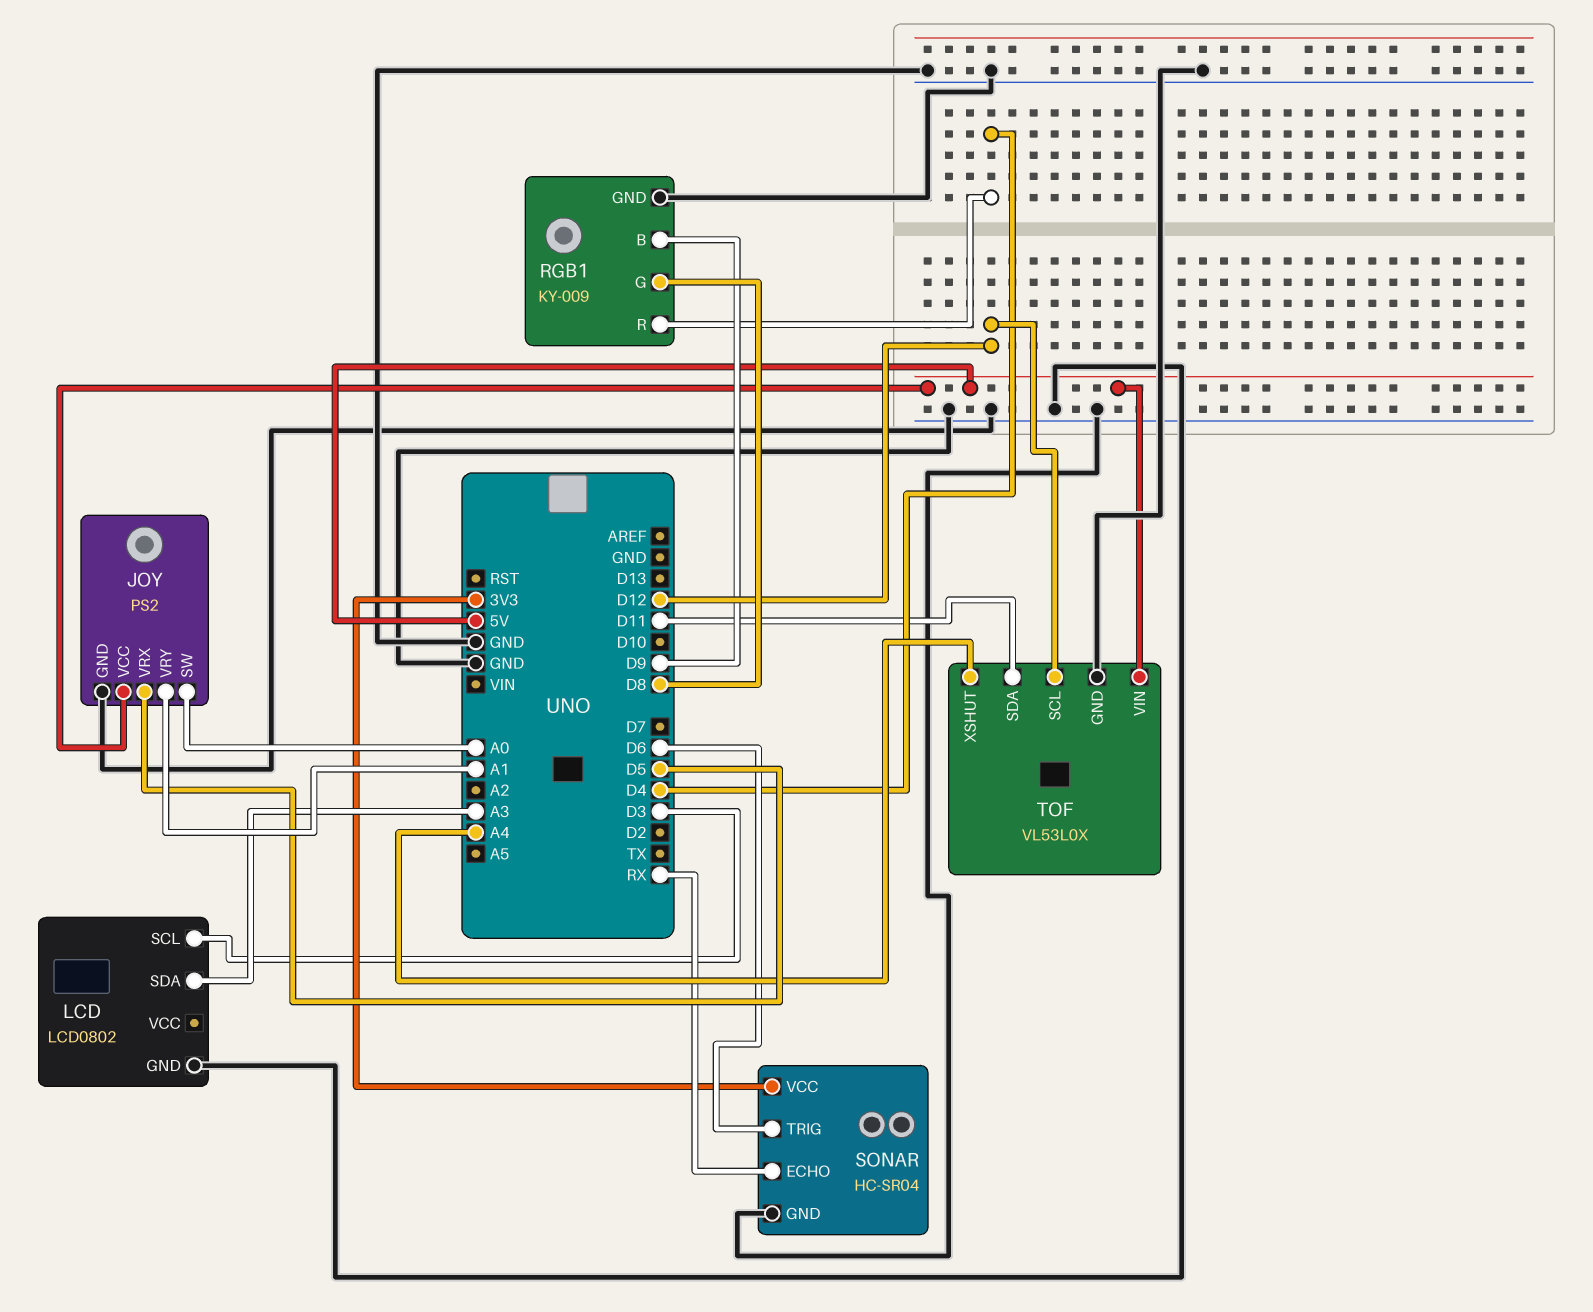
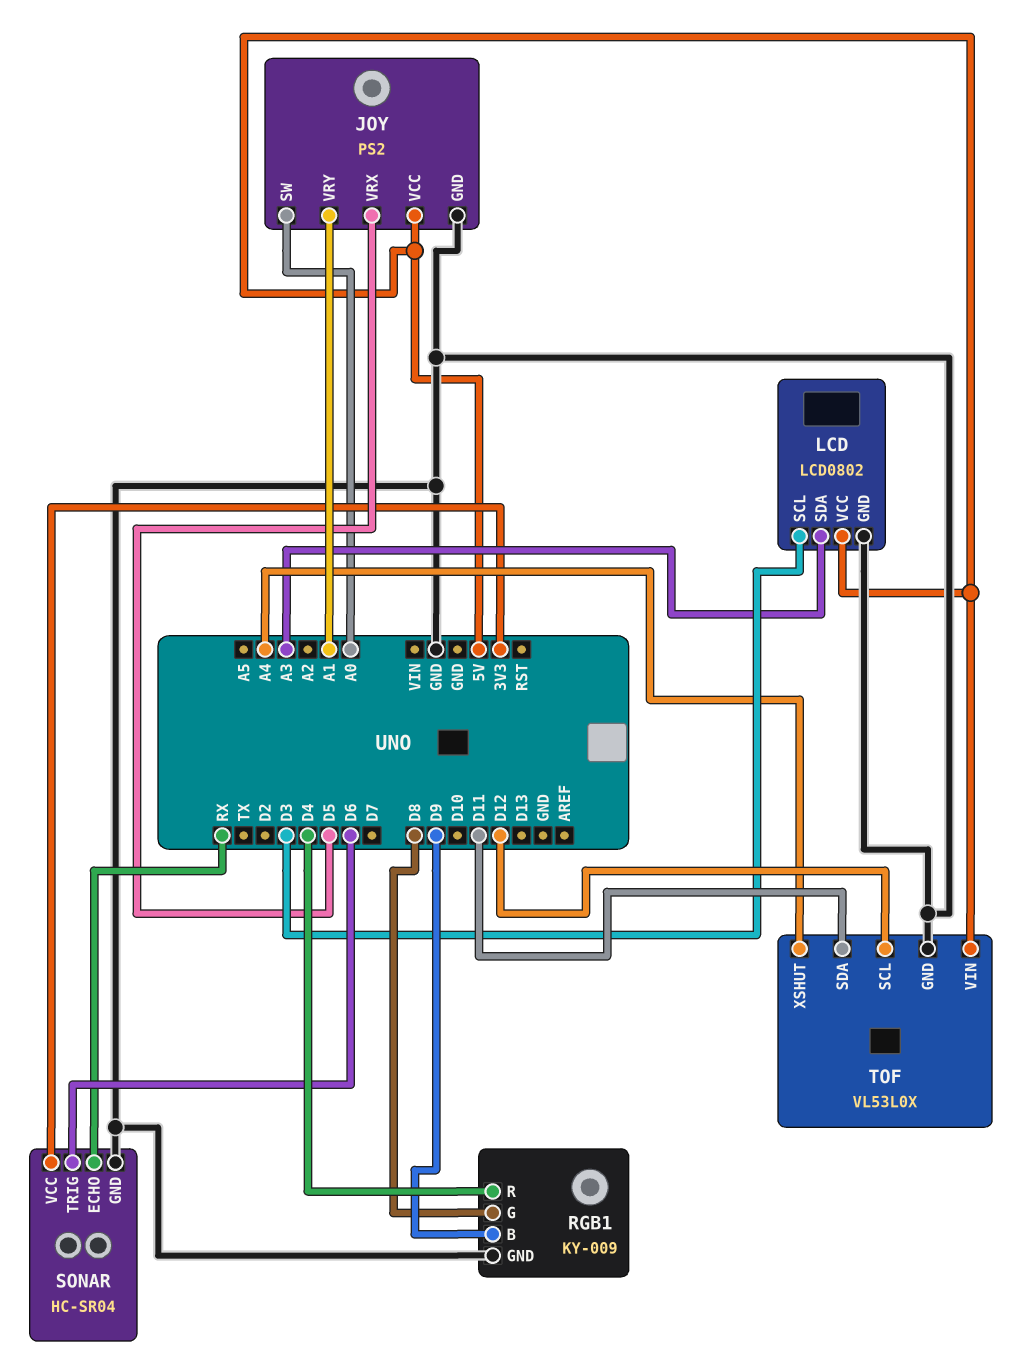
LCD pin VCC: none -> 5V

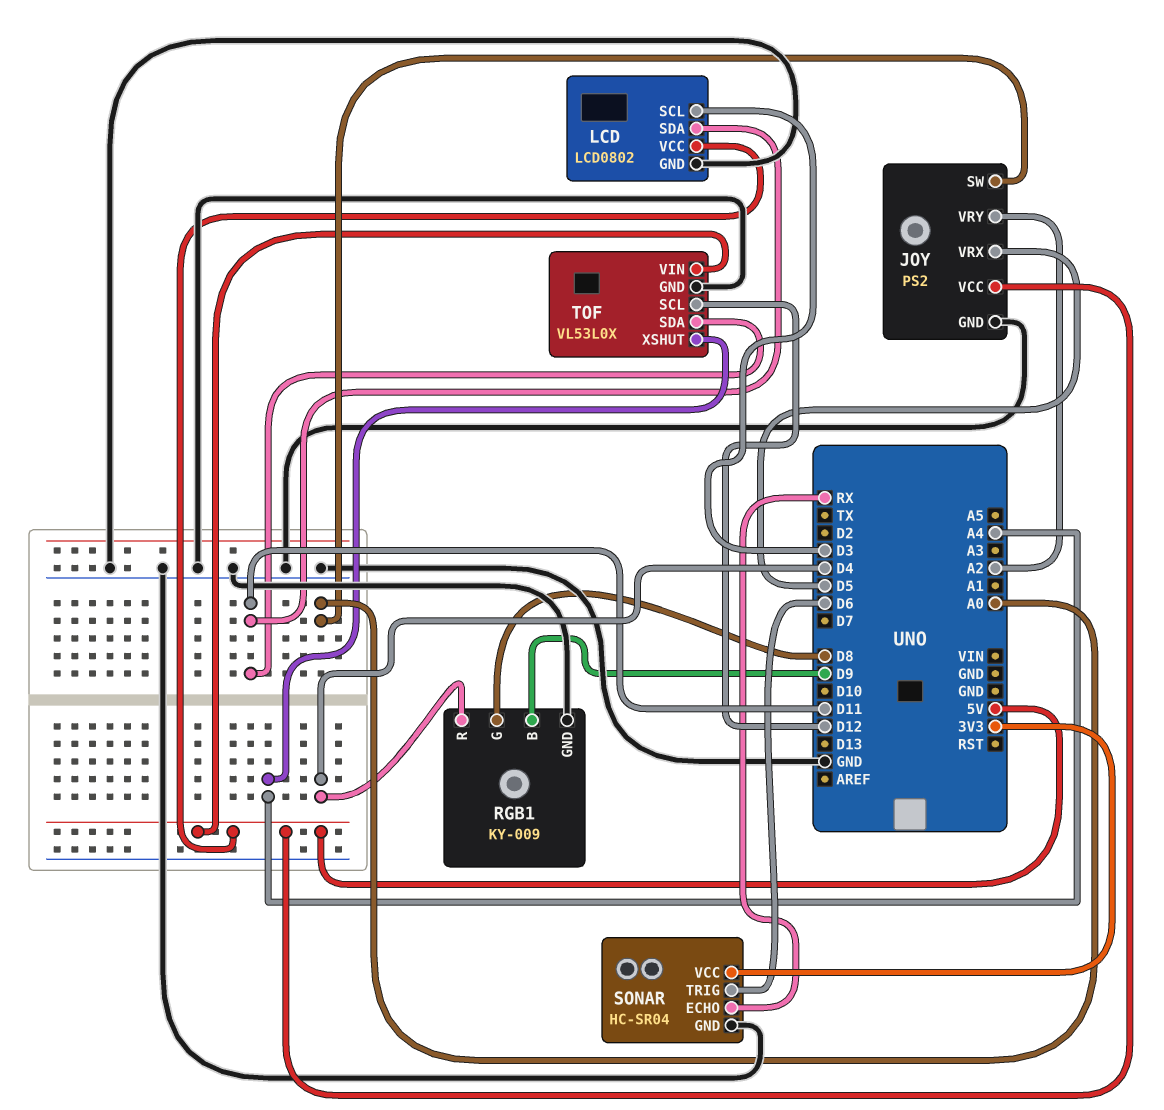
JOY pin VRY: A1 -> A2
LCD pin SDA: A3 -> D11

